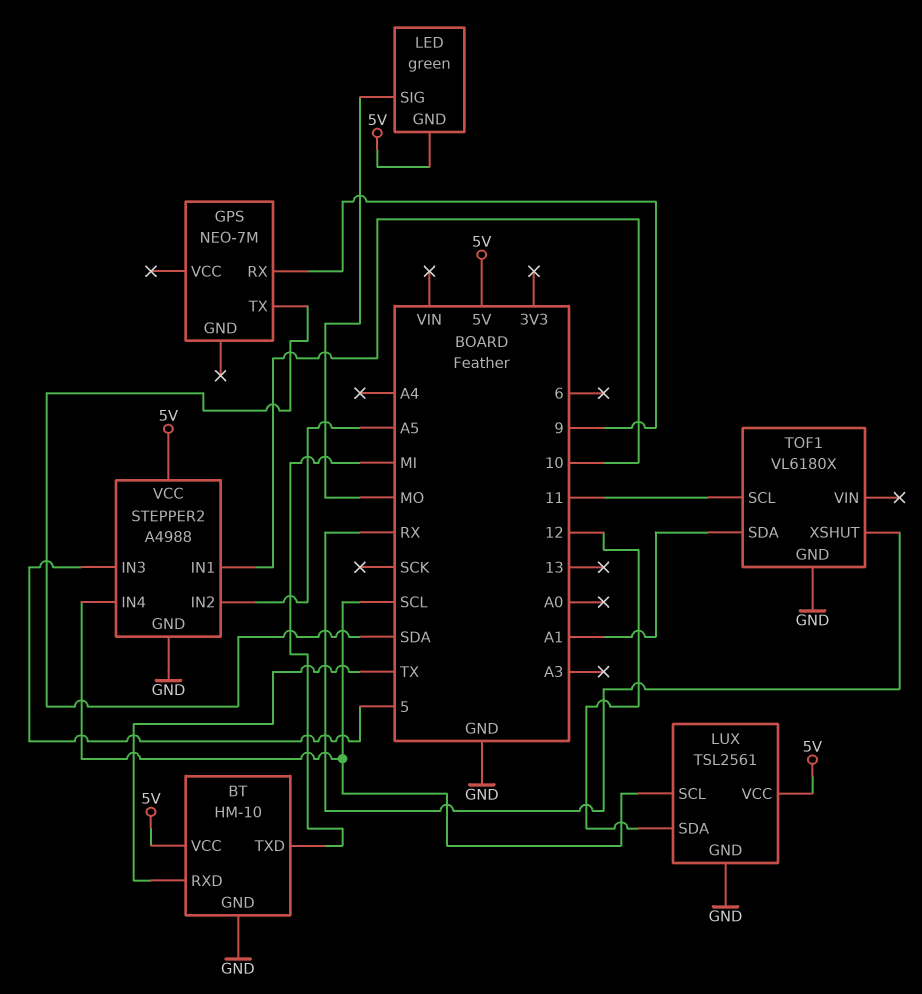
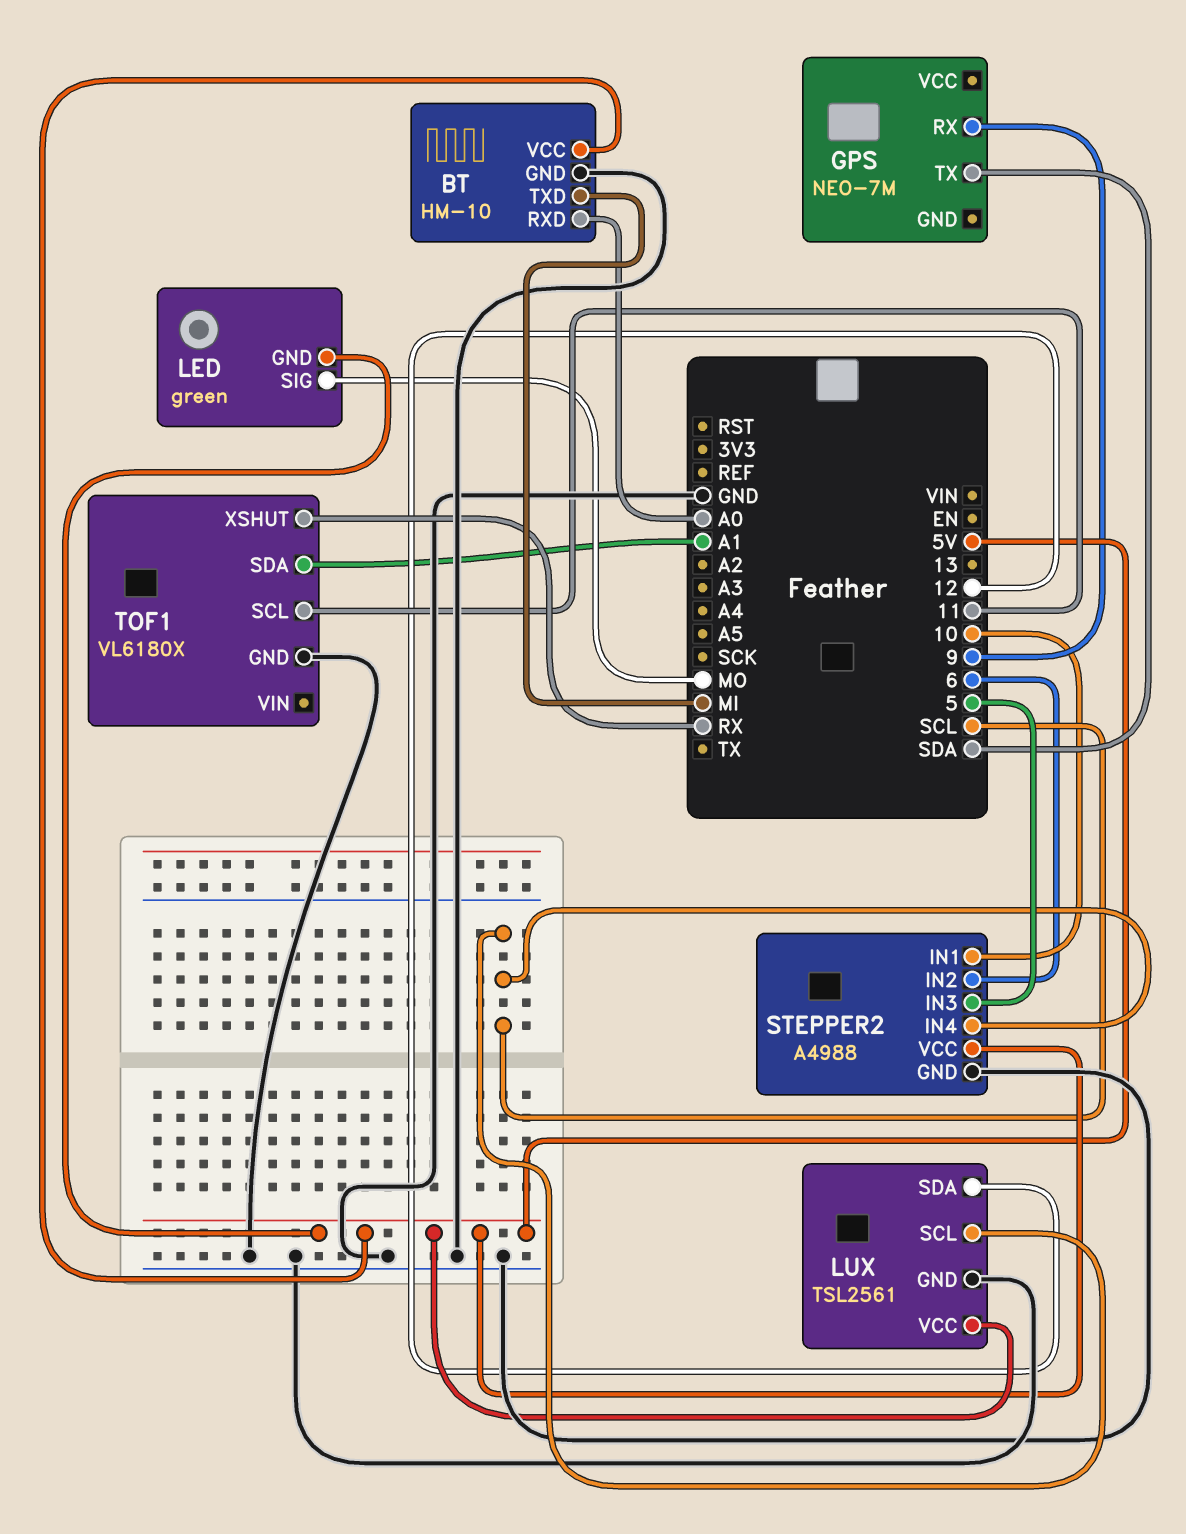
BT pin RXD: TX -> A0
STEPPER2 pin IN2: A5 -> 6

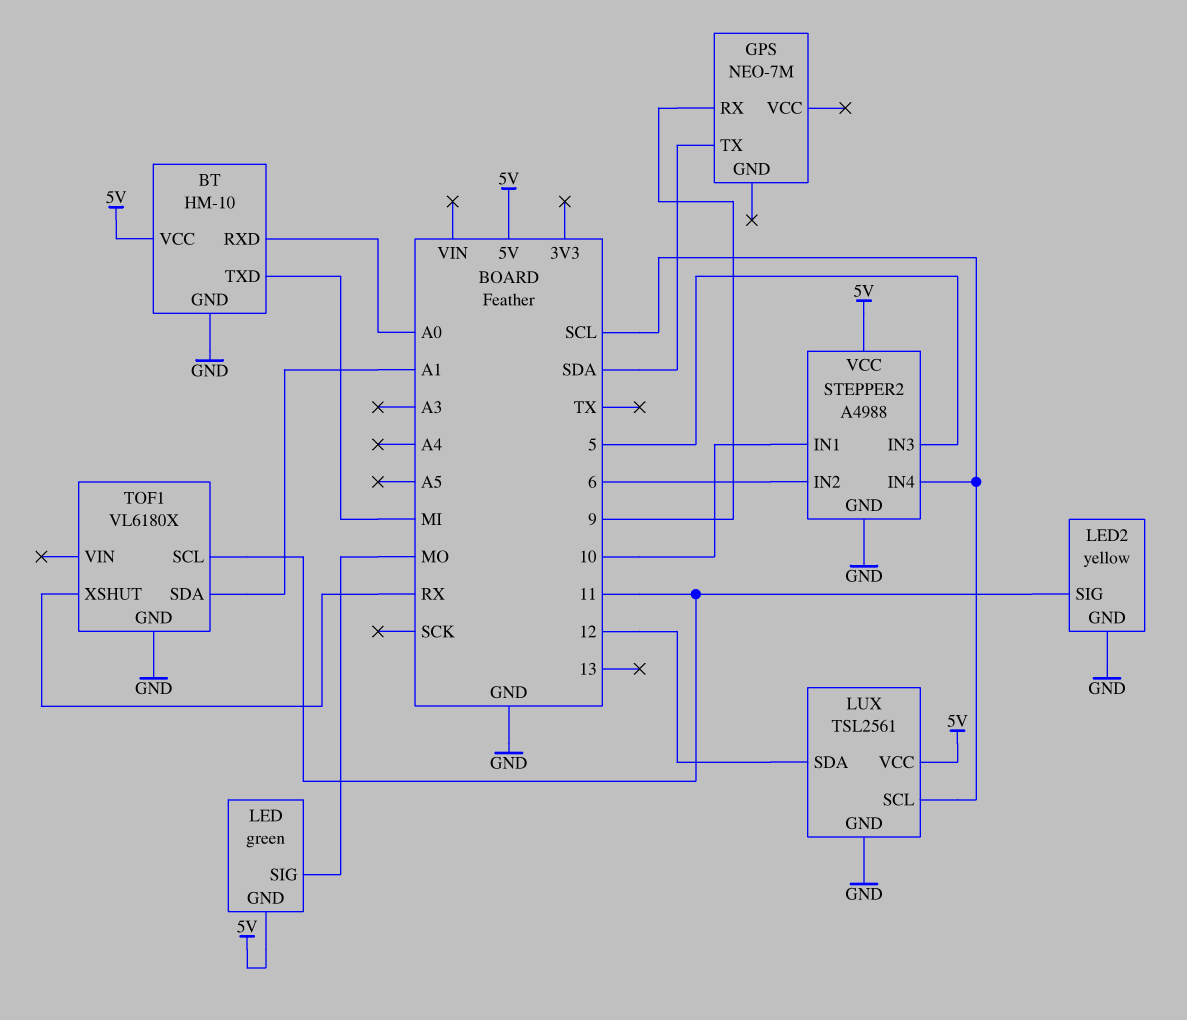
LED2: none -> yellow
LED2 pin GND: none -> GND
LED2 pin SIG: none -> 11

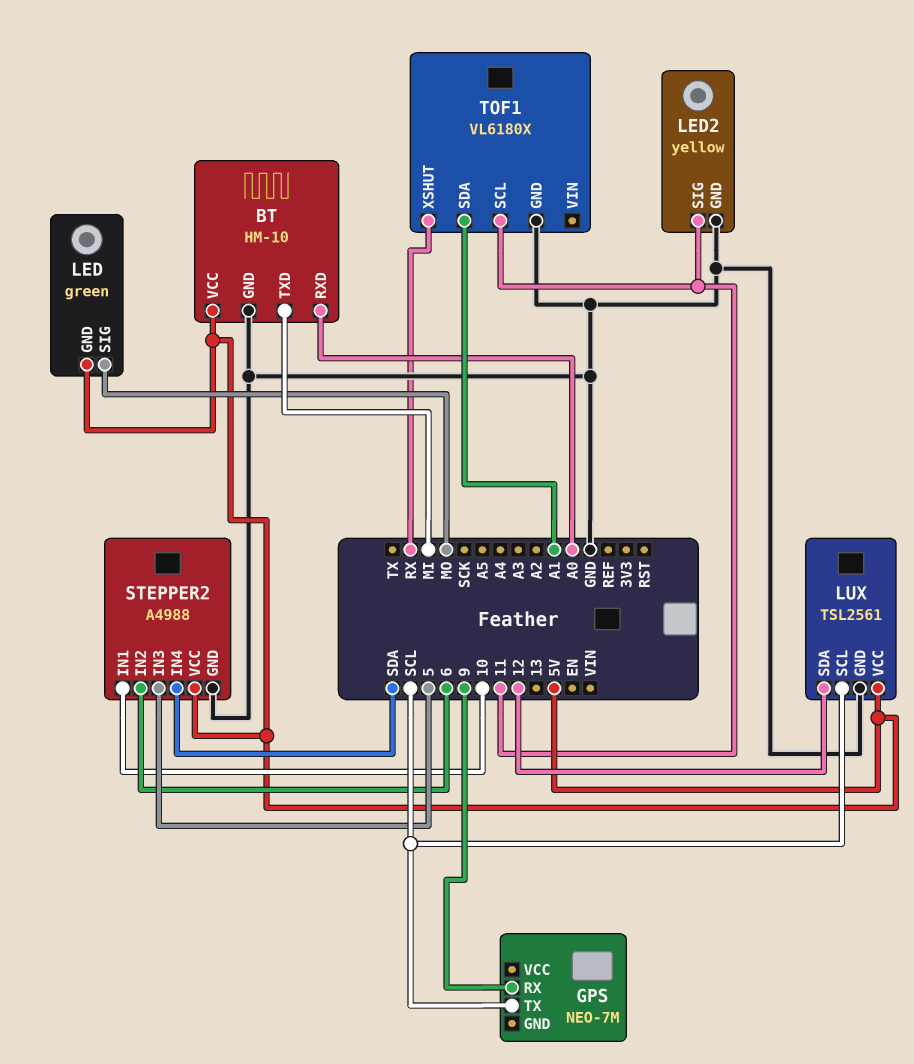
GPS pin TX: SDA -> SCL
STEPPER2 pin IN4: SCL -> SDA

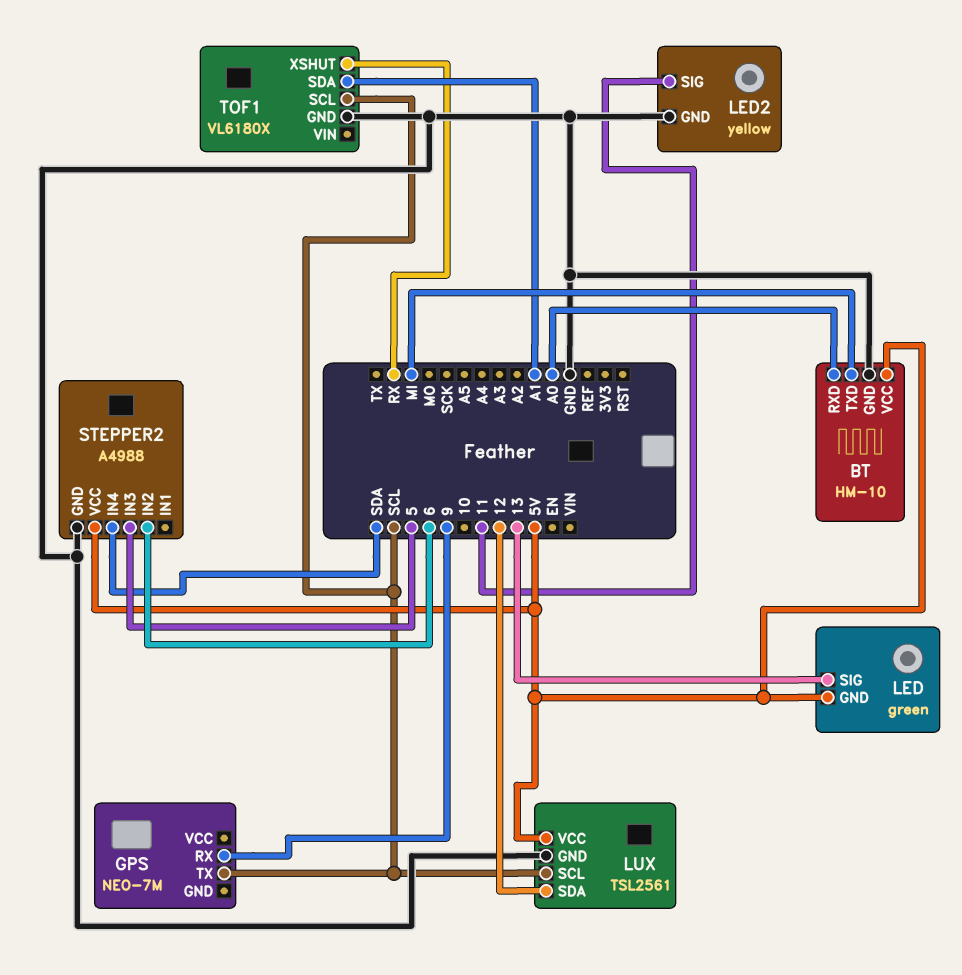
LED pin SIG: MO -> 13
STEPPER2 pin IN1: 10 -> none
TOF1 pin SCL: 11 -> SCL

